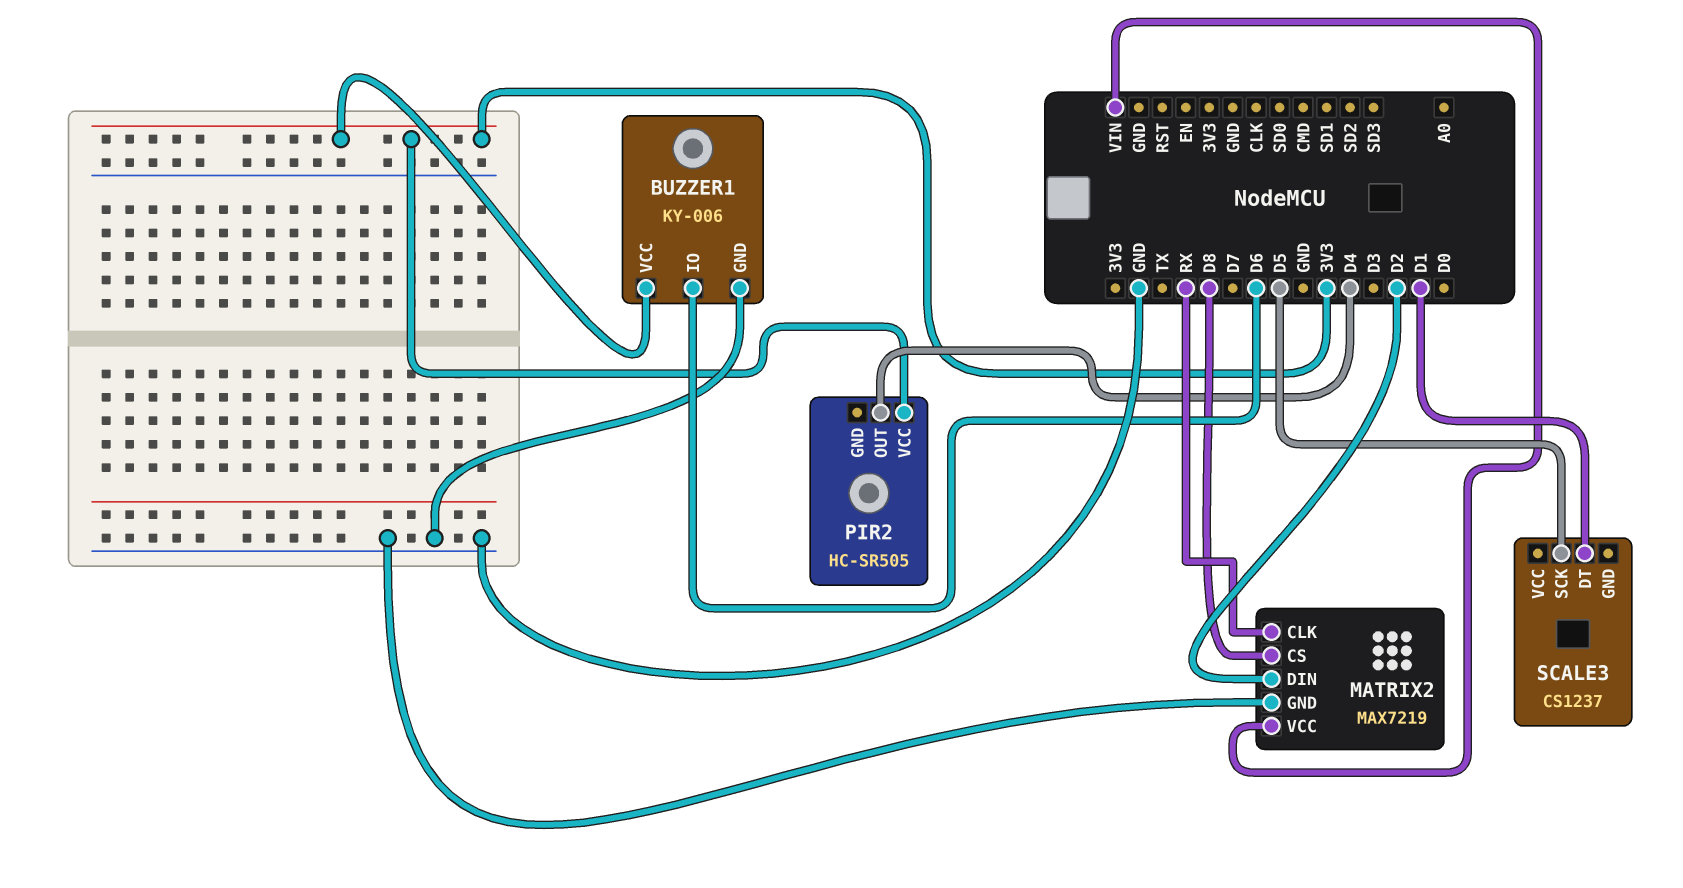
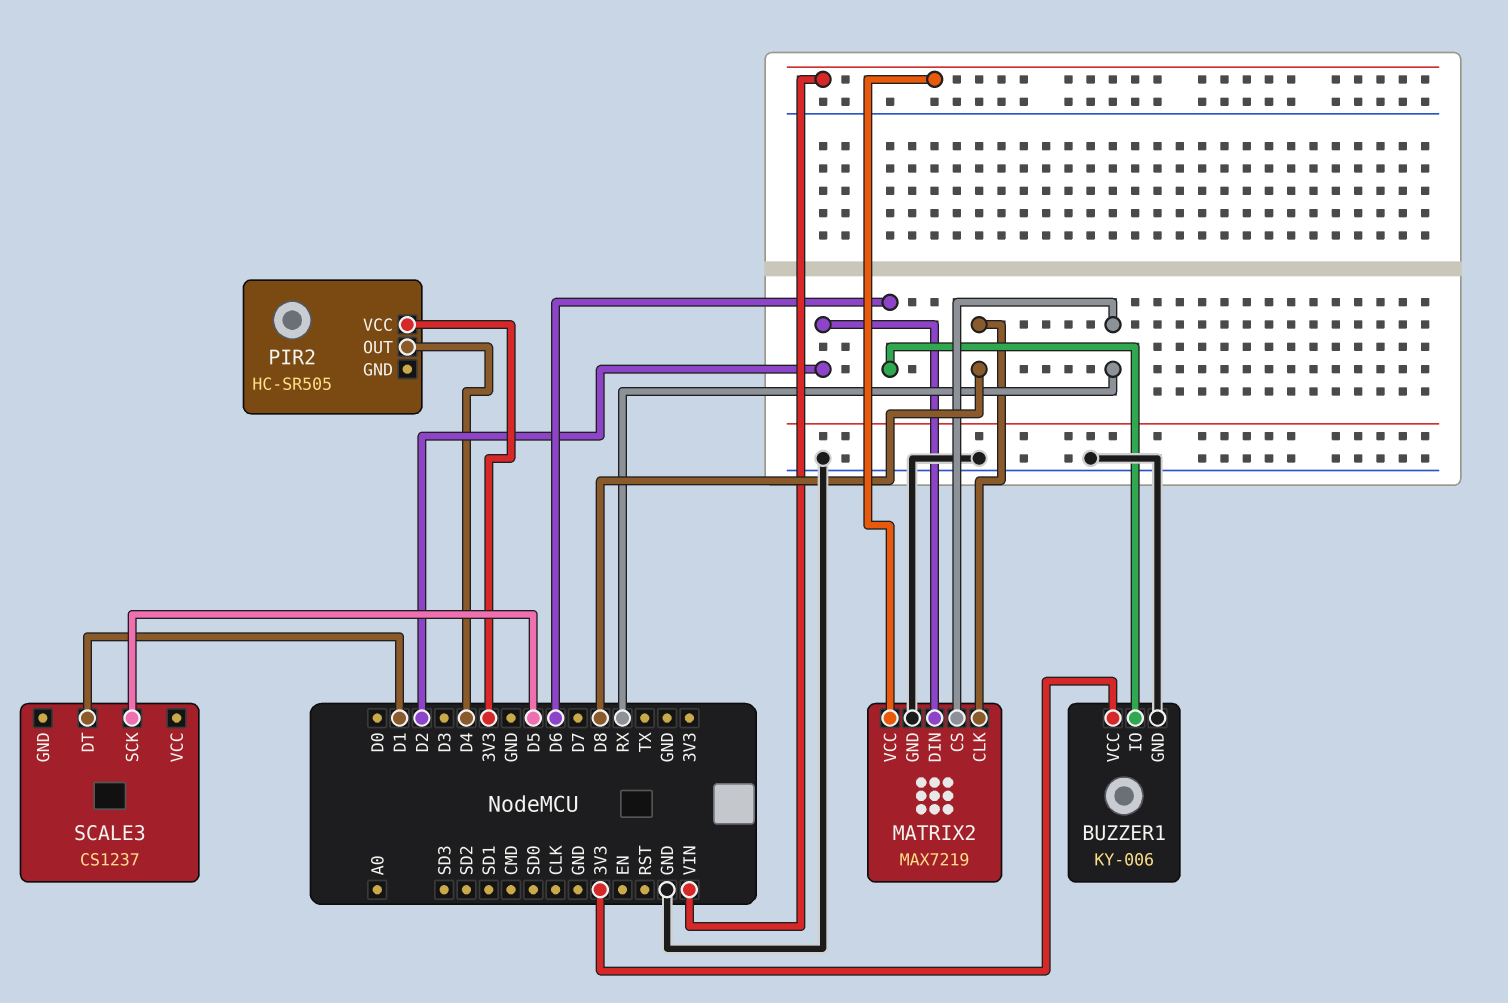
MATRIX2 pin CLK: RX -> D8
MATRIX2 pin CS: D8 -> RX

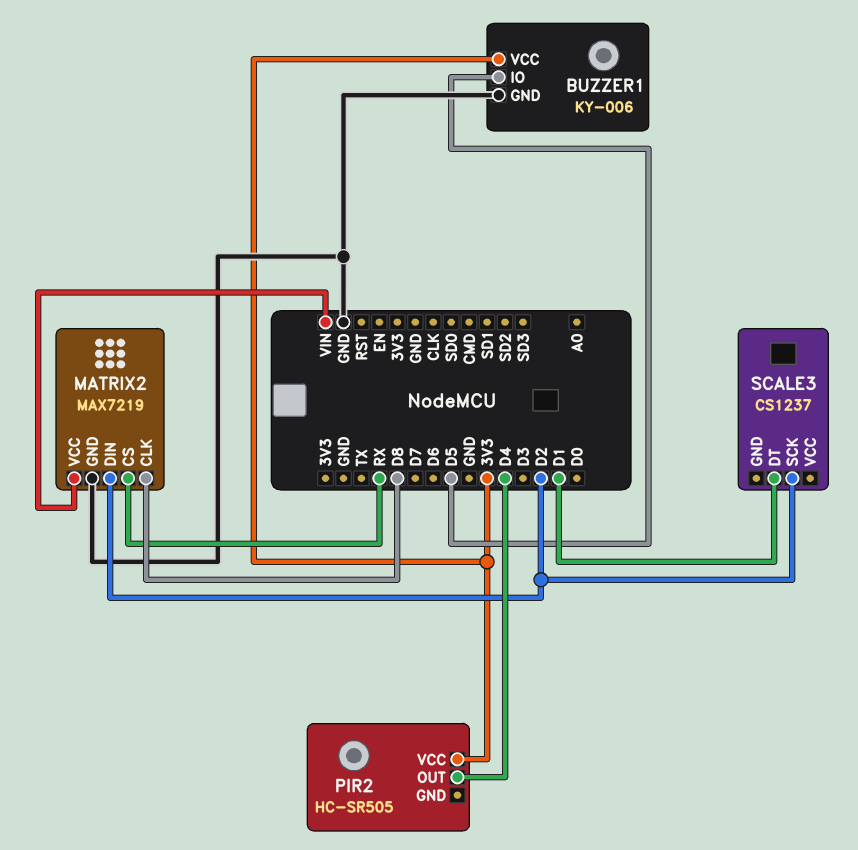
BUZZER1 pin IO: D6 -> D5
SCALE3 pin SCK: D5 -> D2

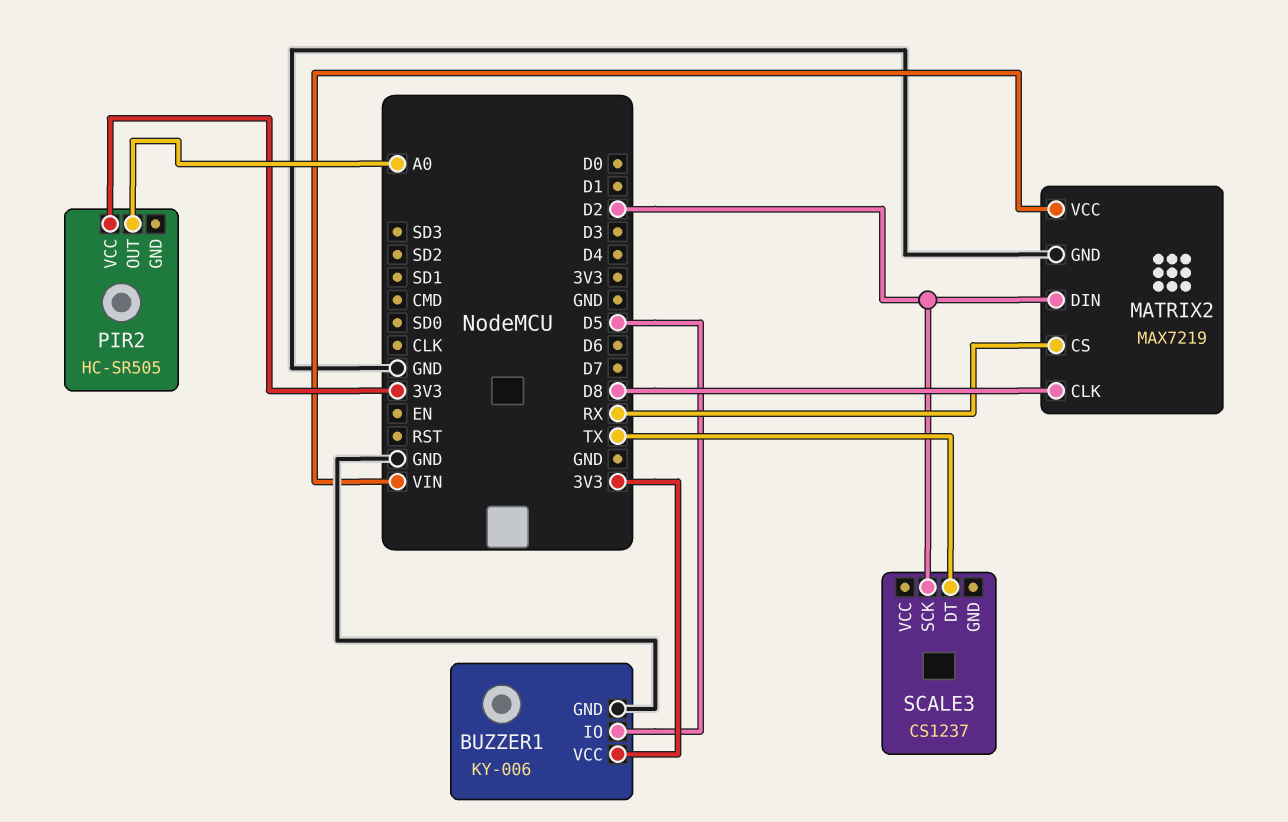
PIR2 pin OUT: D4 -> A0
SCALE3 pin DT: D1 -> TX

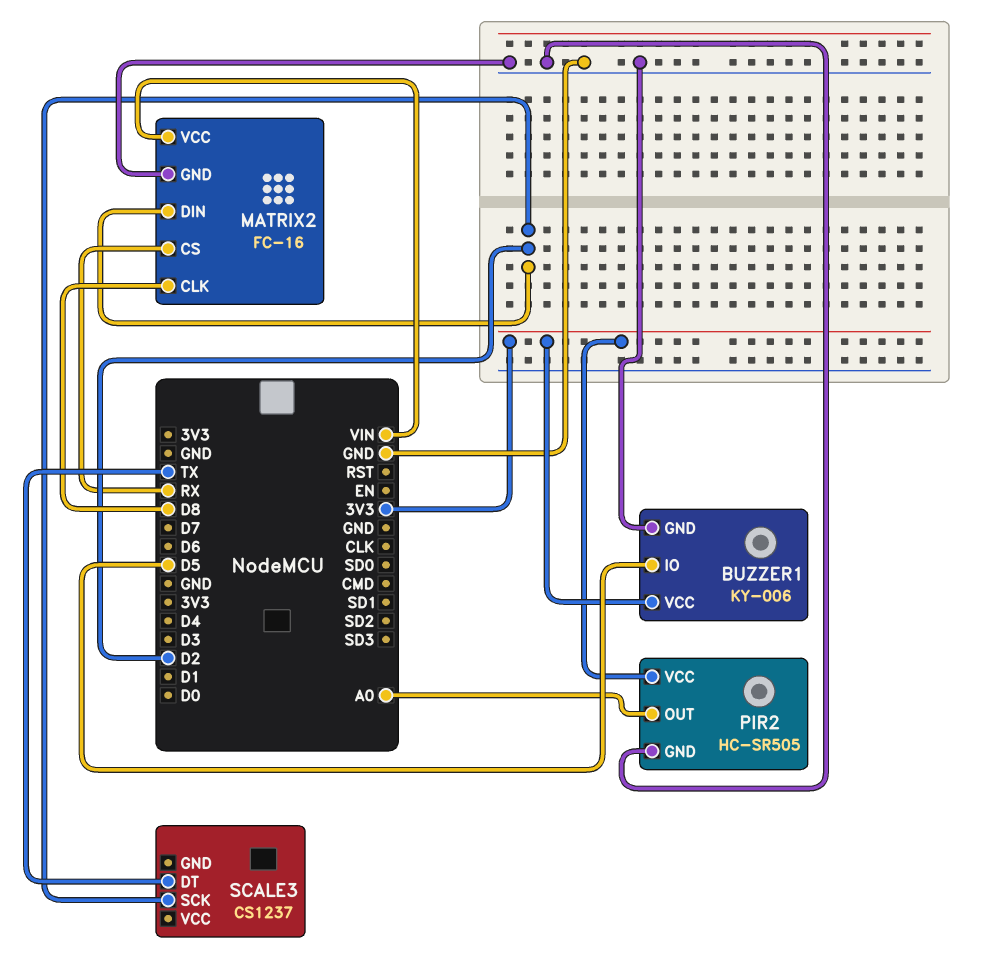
MATRIX2: MAX7219 -> FC-16
PIR2 pin GND: none -> GND

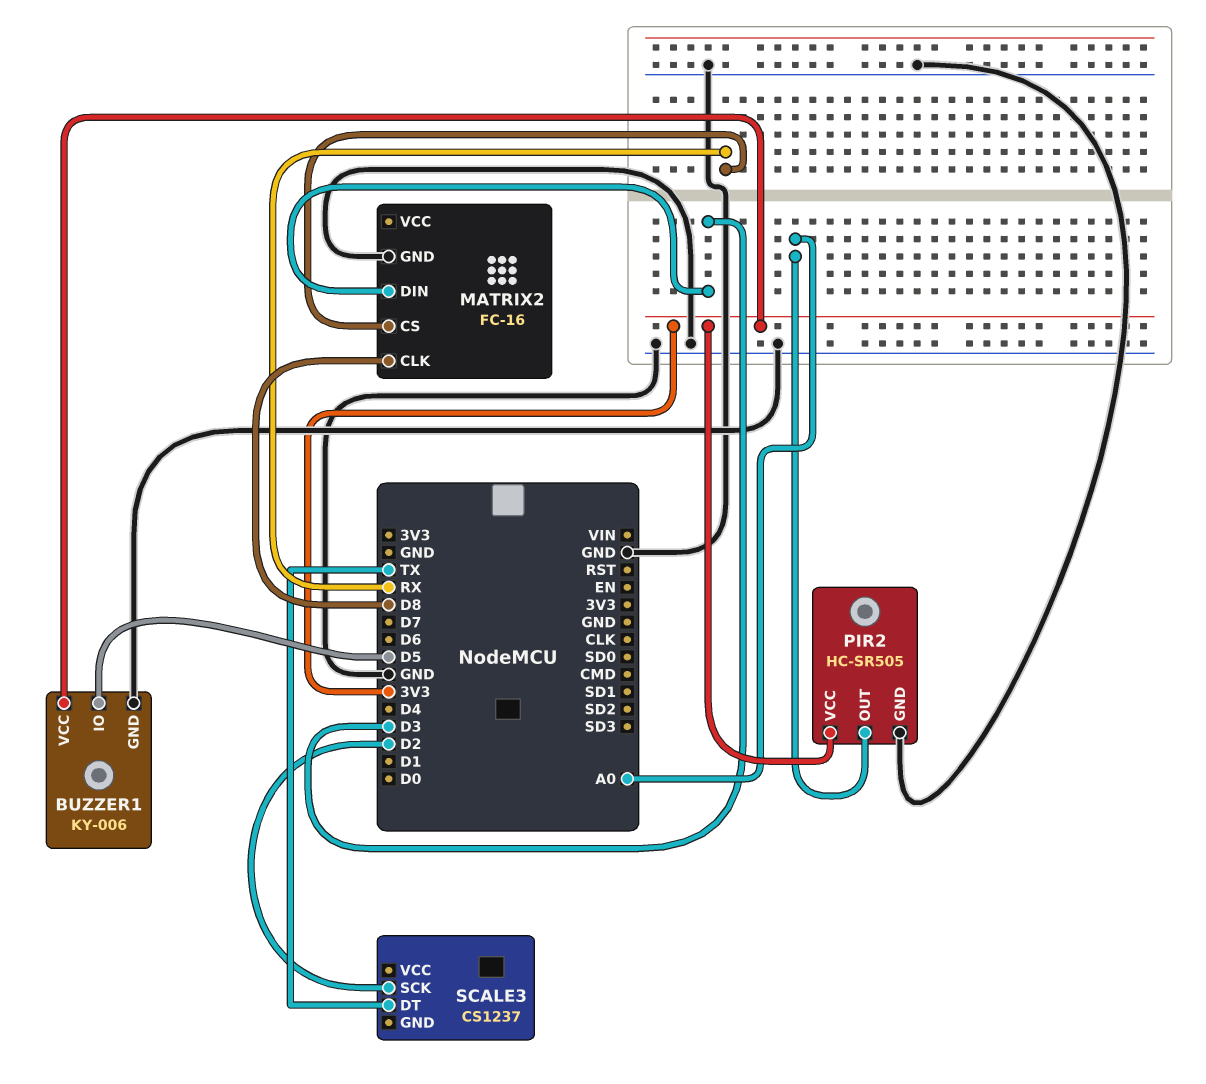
MATRIX2 pin DIN: D2 -> D3
MATRIX2 pin VCC: VIN -> none

